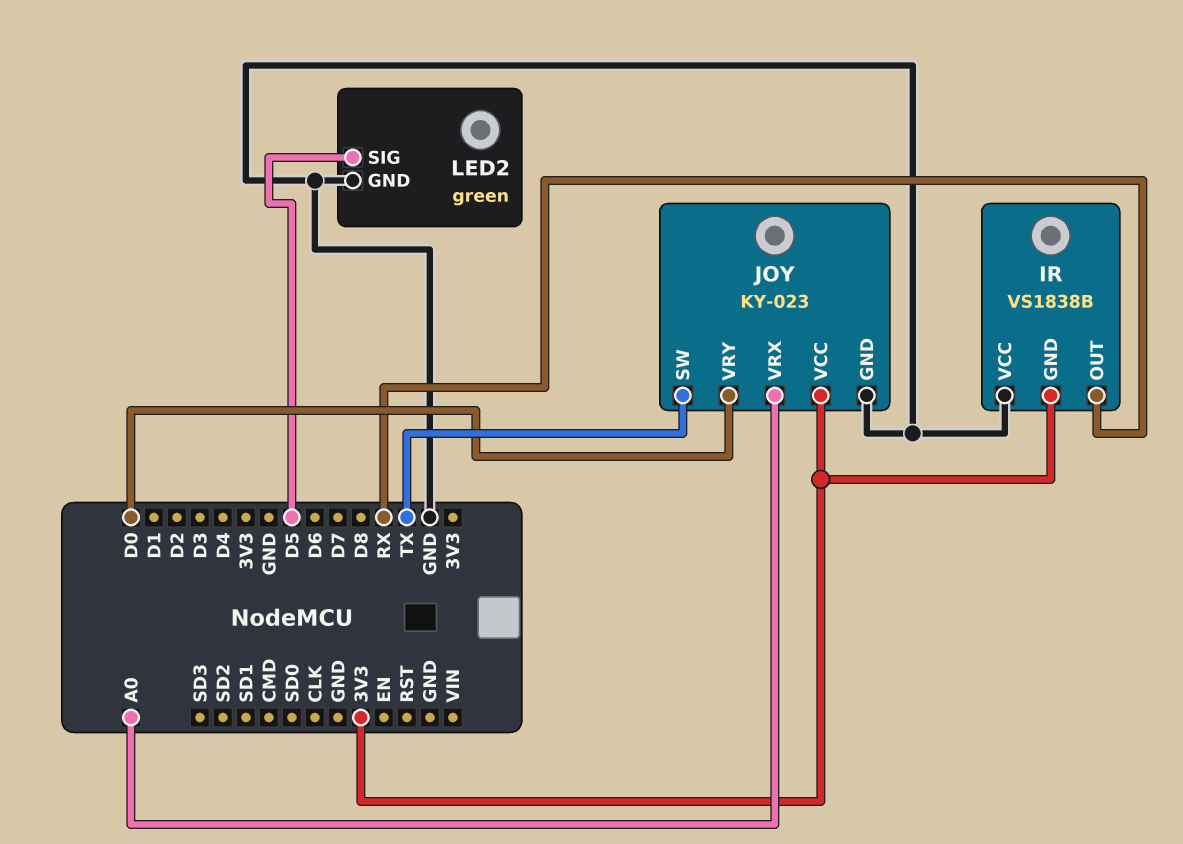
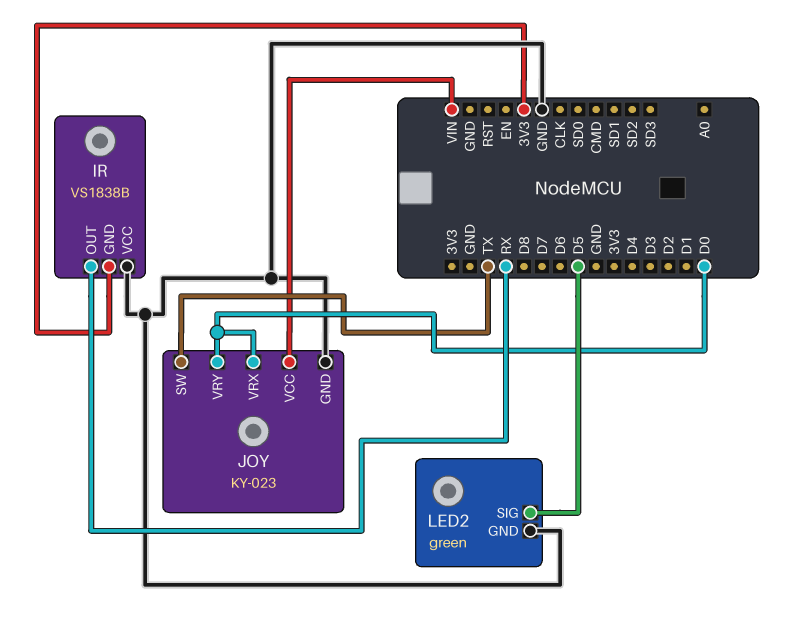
JOY pin VCC: 3V3 -> VIN
JOY pin VRX: A0 -> D0

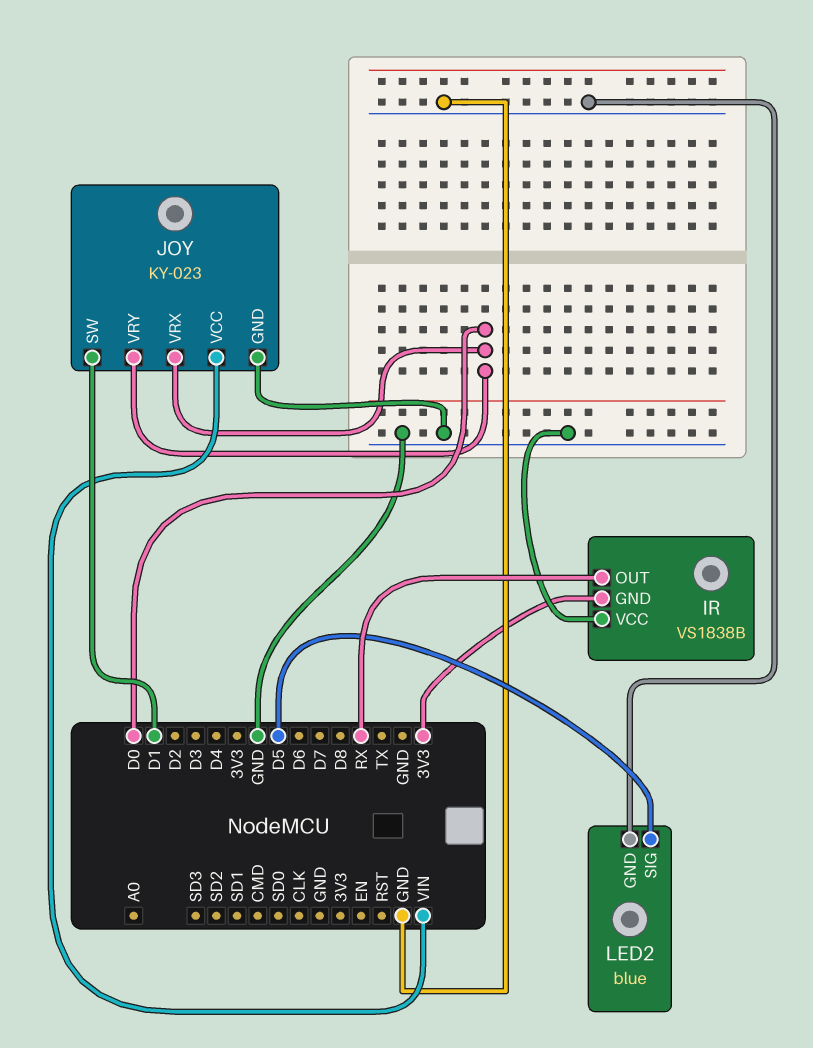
JOY pin SW: TX -> D1
LED2: green -> blue

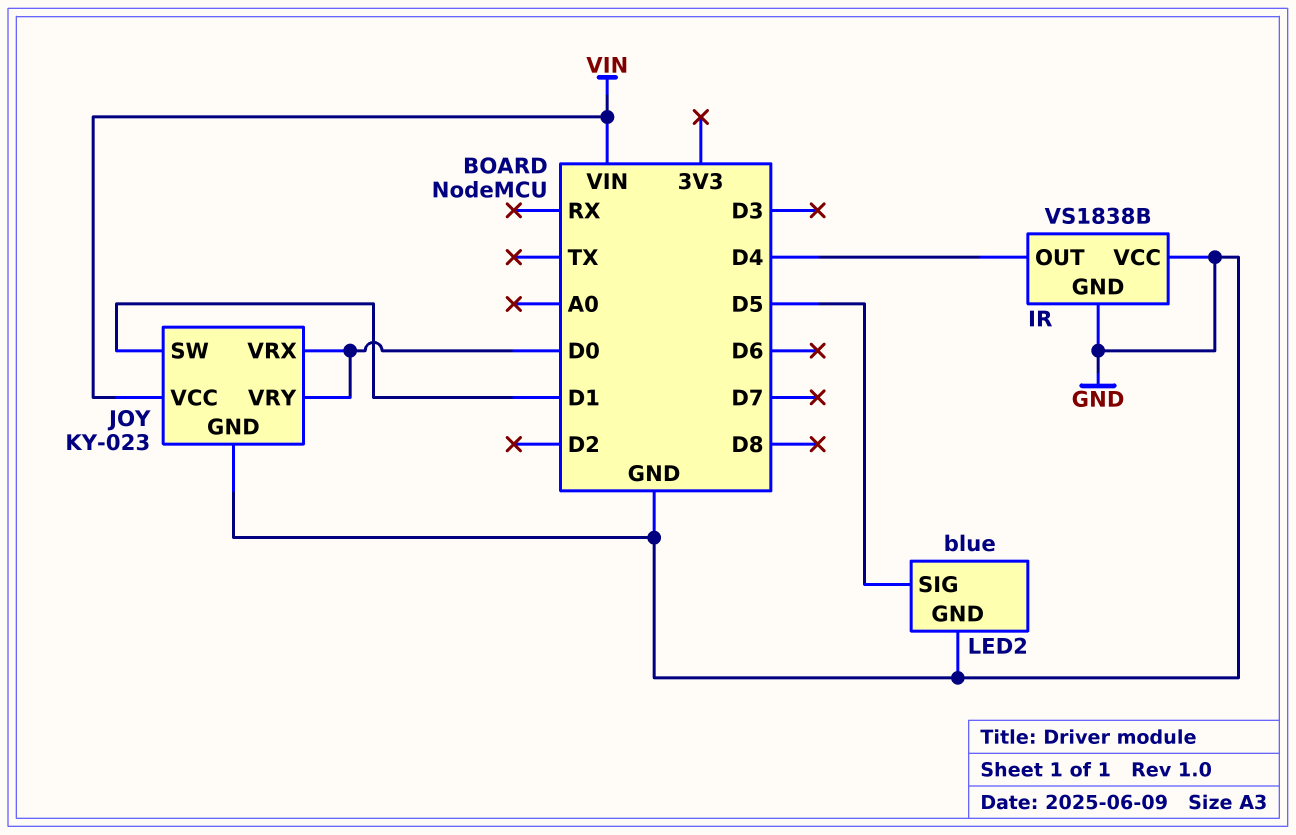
IR pin GND: 3V3 -> GND
IR pin OUT: RX -> D4

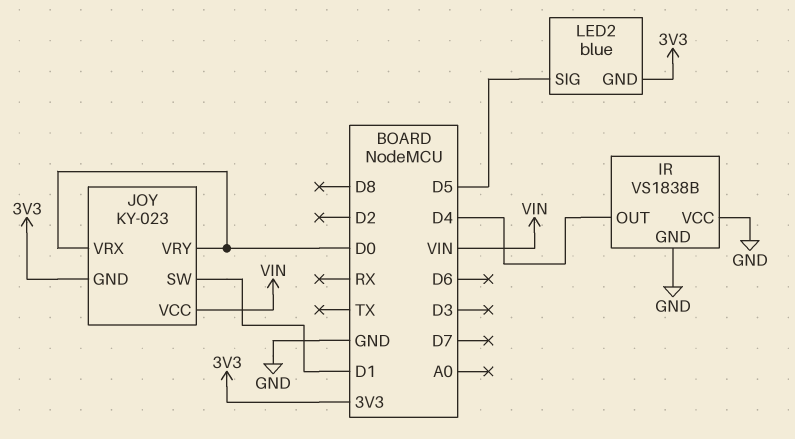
JOY pin GND: GND -> 3V3
LED2 pin GND: GND -> 3V3

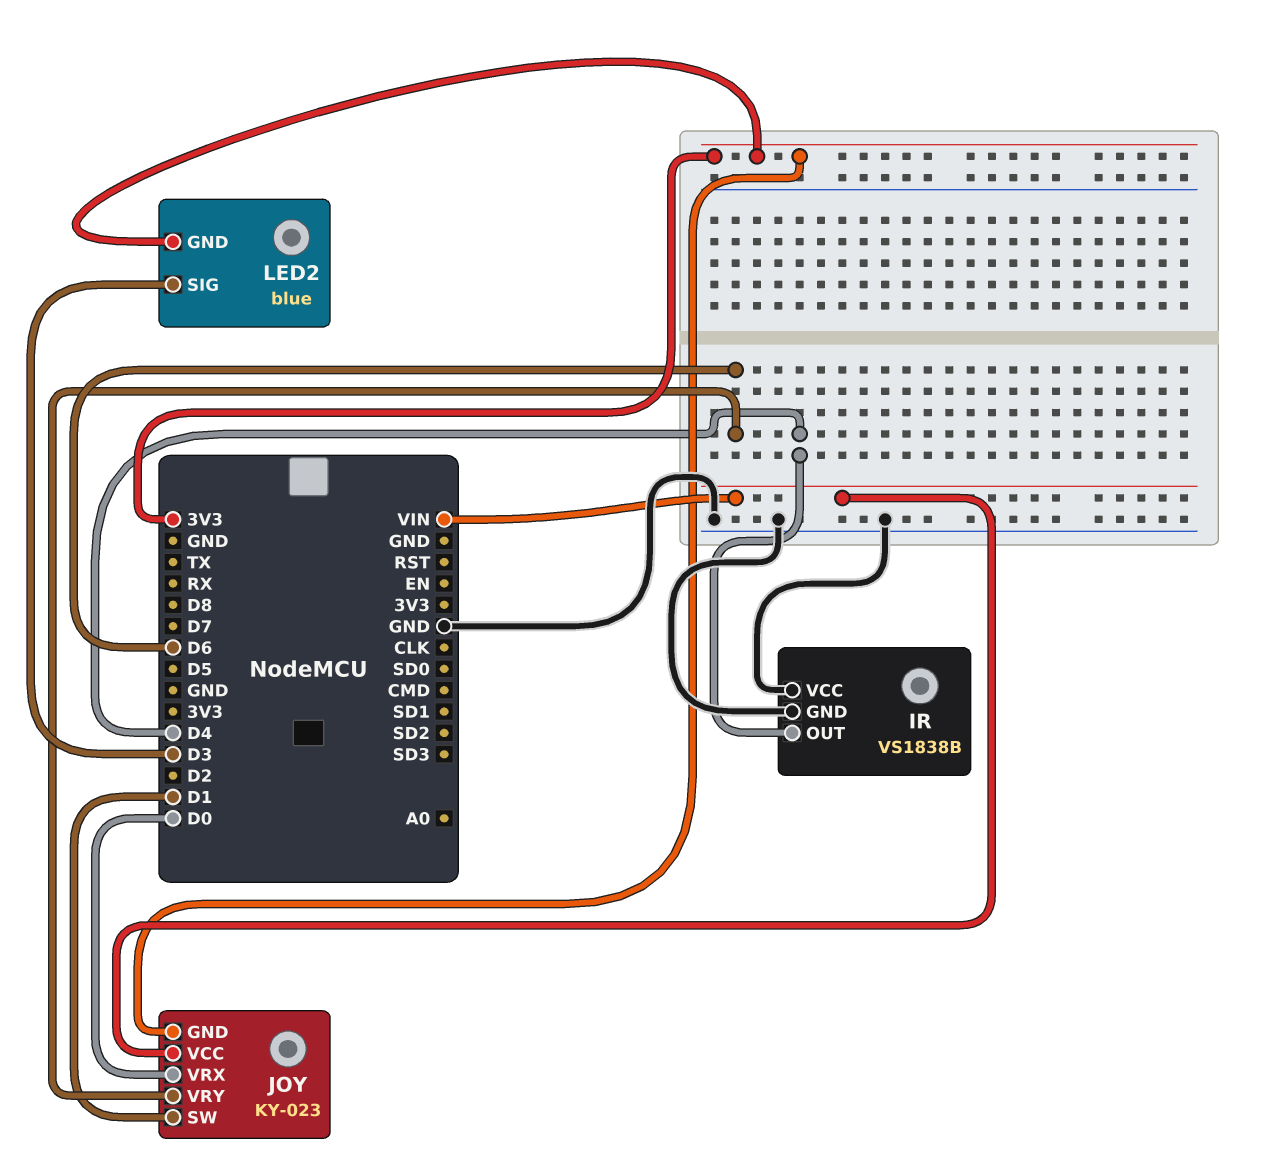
JOY pin VRY: D0 -> D6
LED2 pin SIG: D5 -> D3

